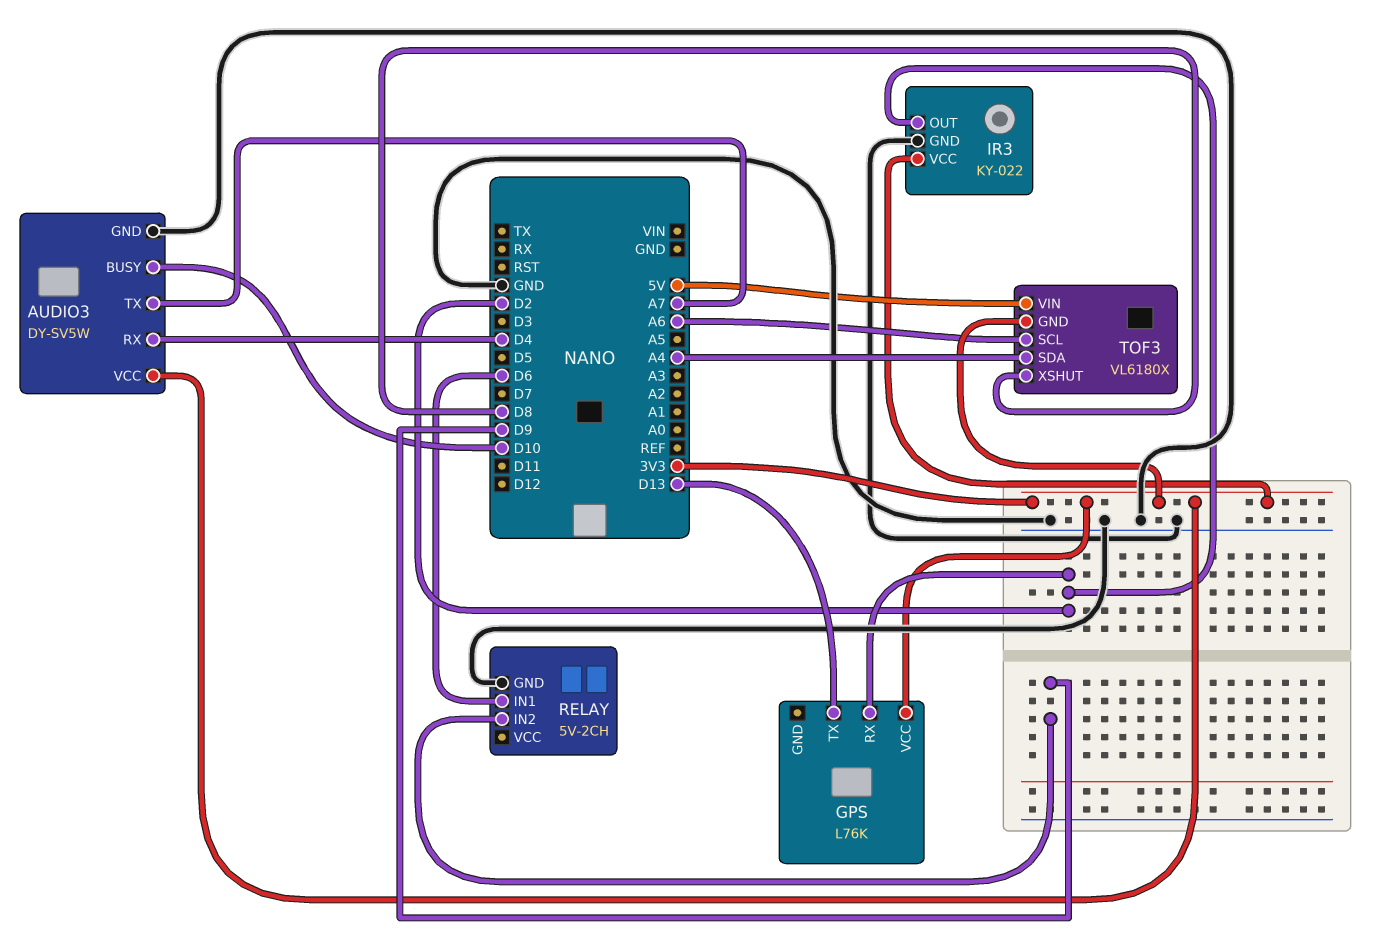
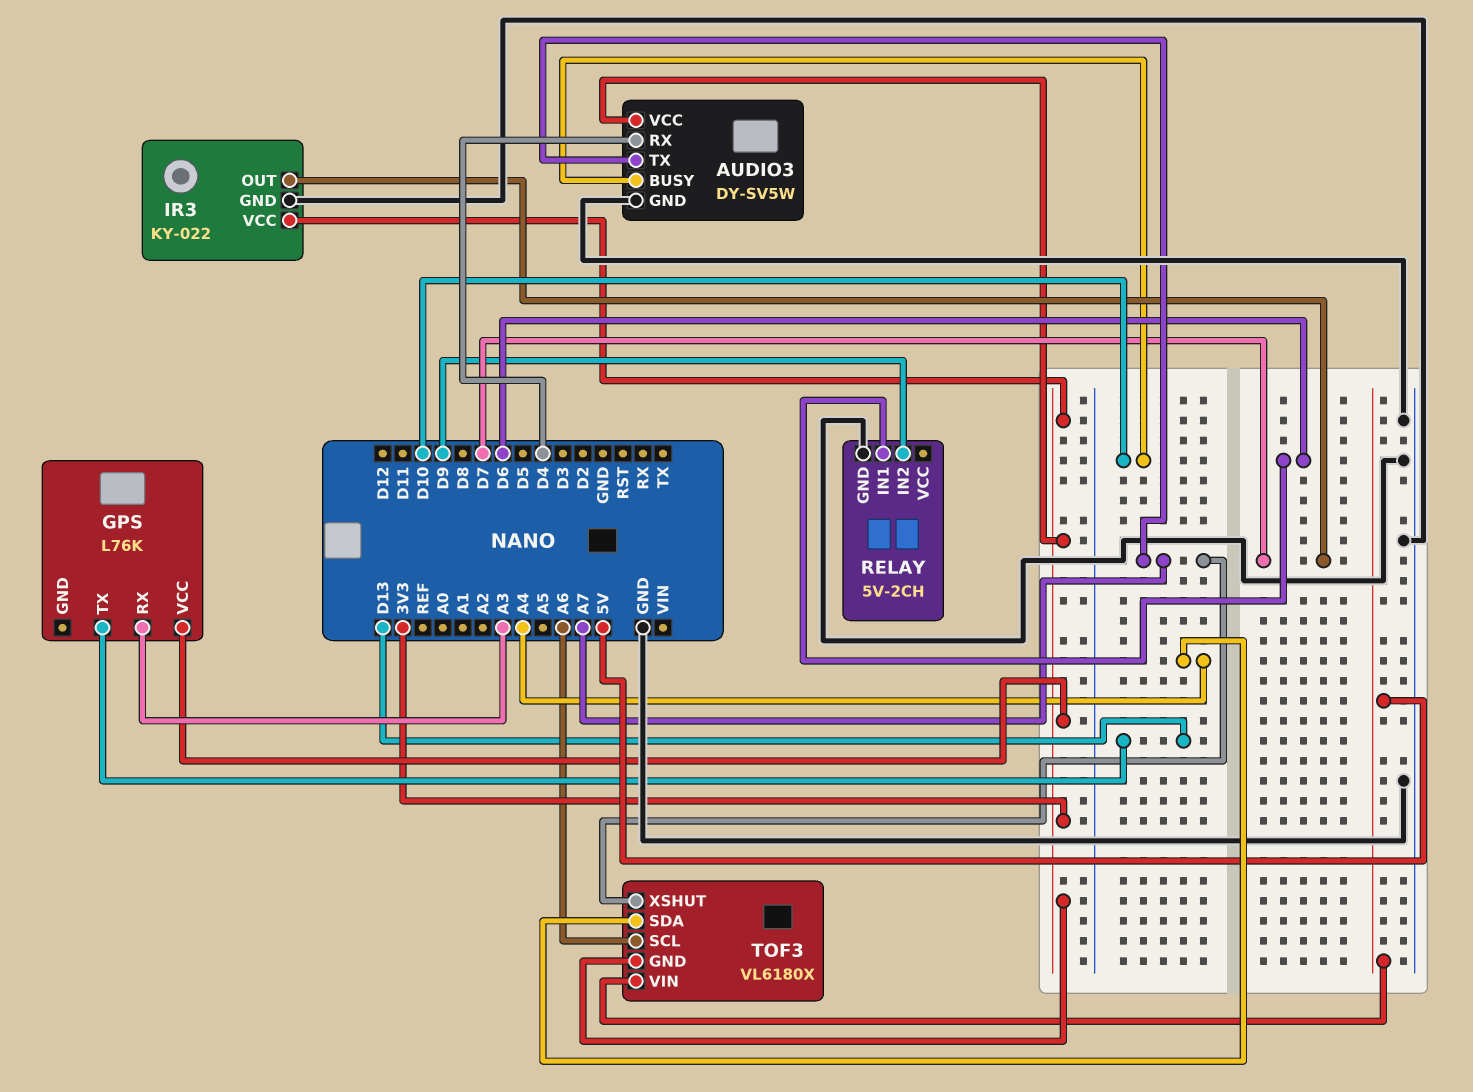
GPS pin RX: D2 -> A3
IR3 pin OUT: D2 -> D7
TOF3 pin XSHUT: D8 -> A7

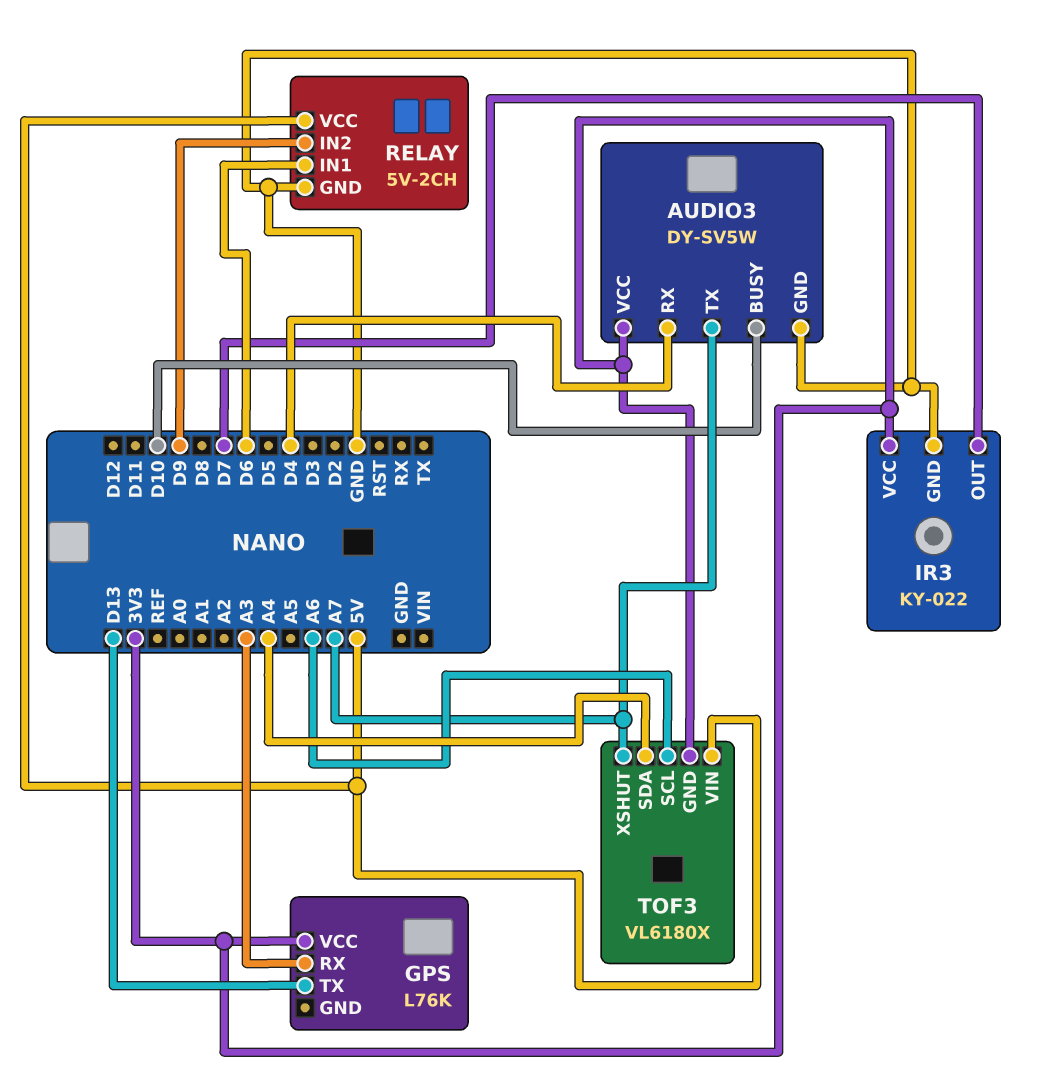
RELAY pin VCC: none -> 5V

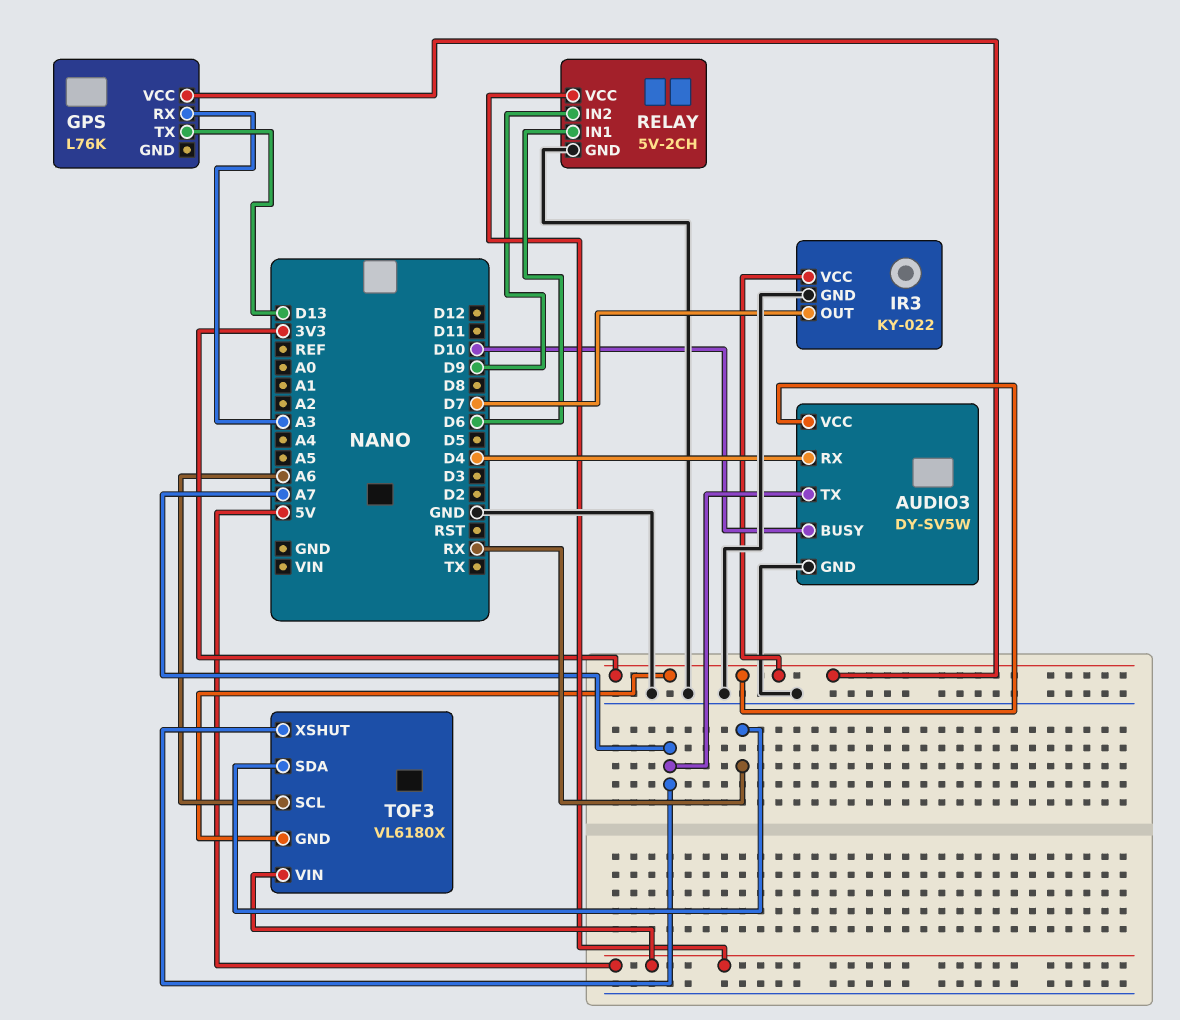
TOF3 pin SDA: A4 -> RX

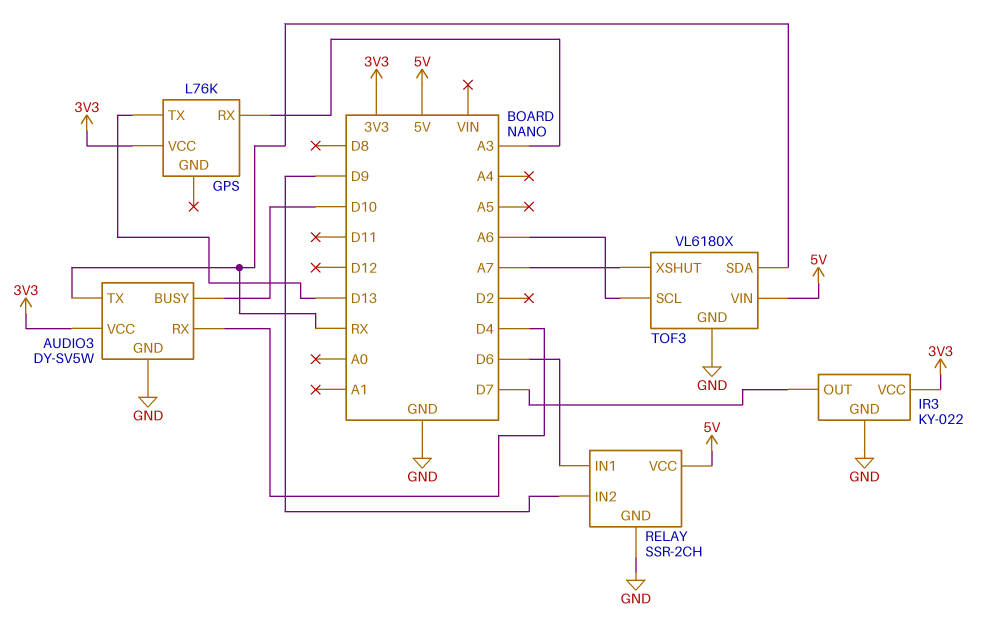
AUDIO3 pin TX: A7 -> RX
RELAY: 5V-2CH -> SSR-2CH
TOF3 pin GND: 3V3 -> GND

